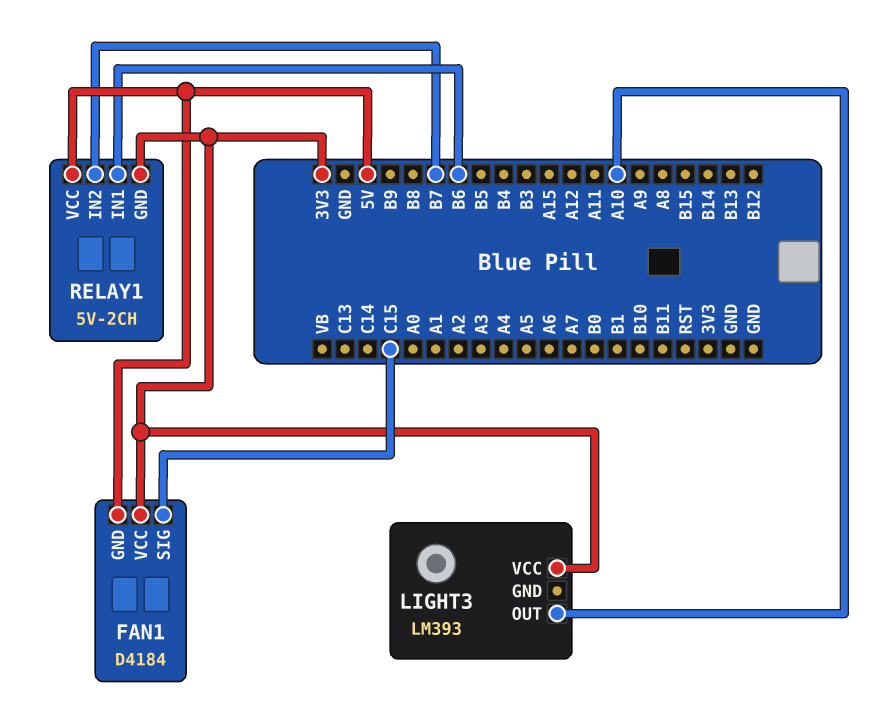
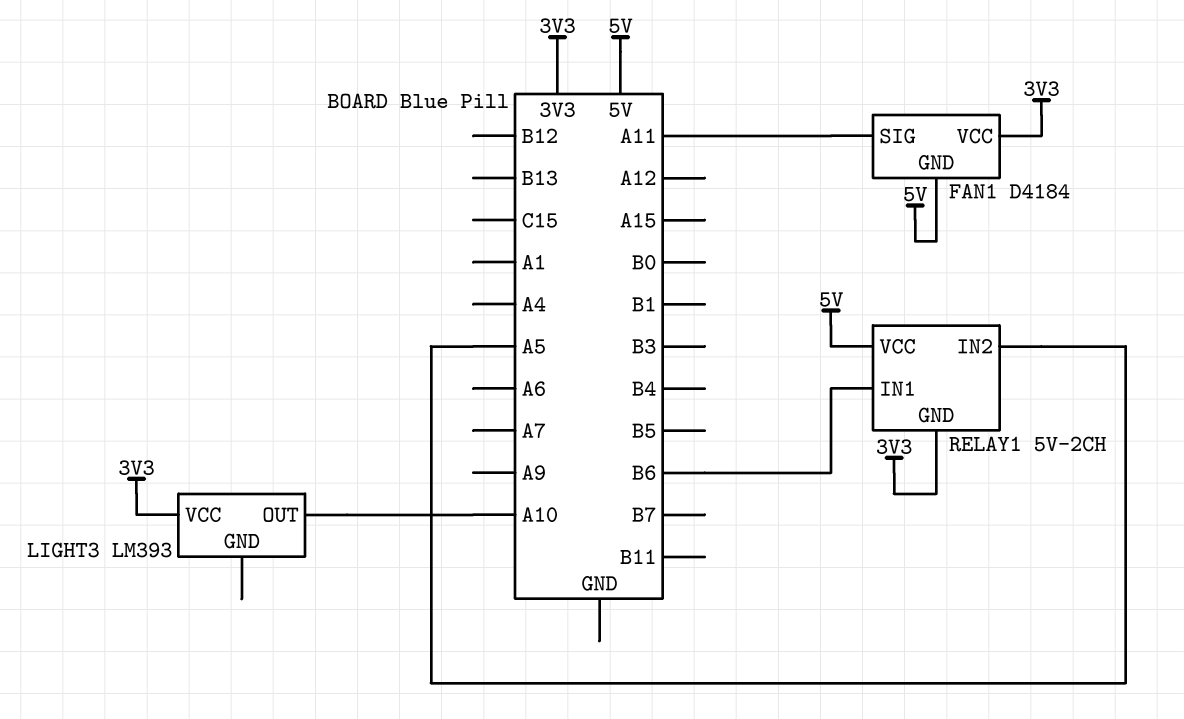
FAN1 pin SIG: C15 -> A11
RELAY1 pin IN2: B7 -> A5

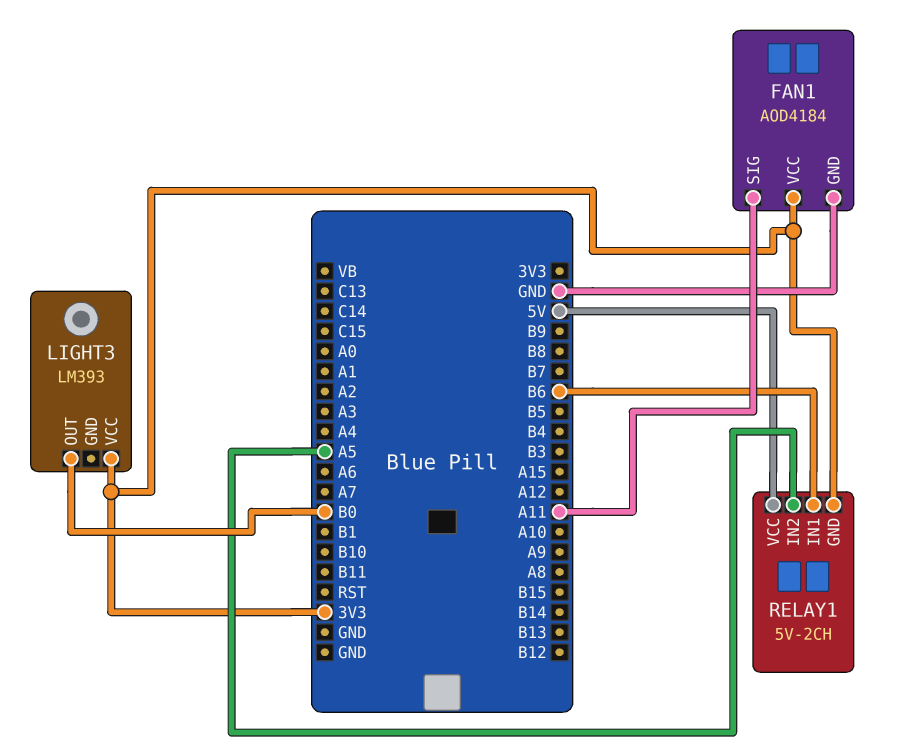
FAN1: D4184 -> AOD4184
FAN1 pin GND: 5V -> GND
LIGHT3 pin OUT: A10 -> B0

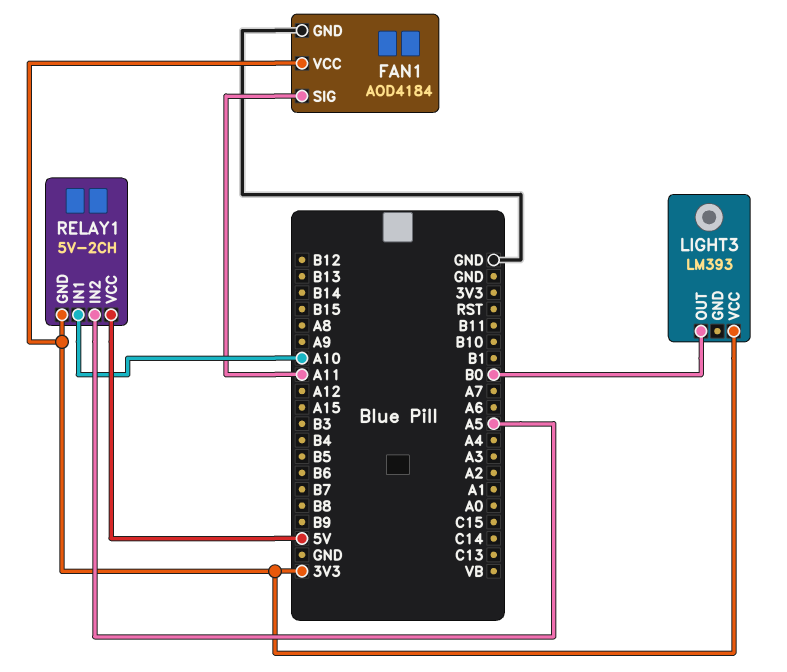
RELAY1 pin IN1: B6 -> A10

